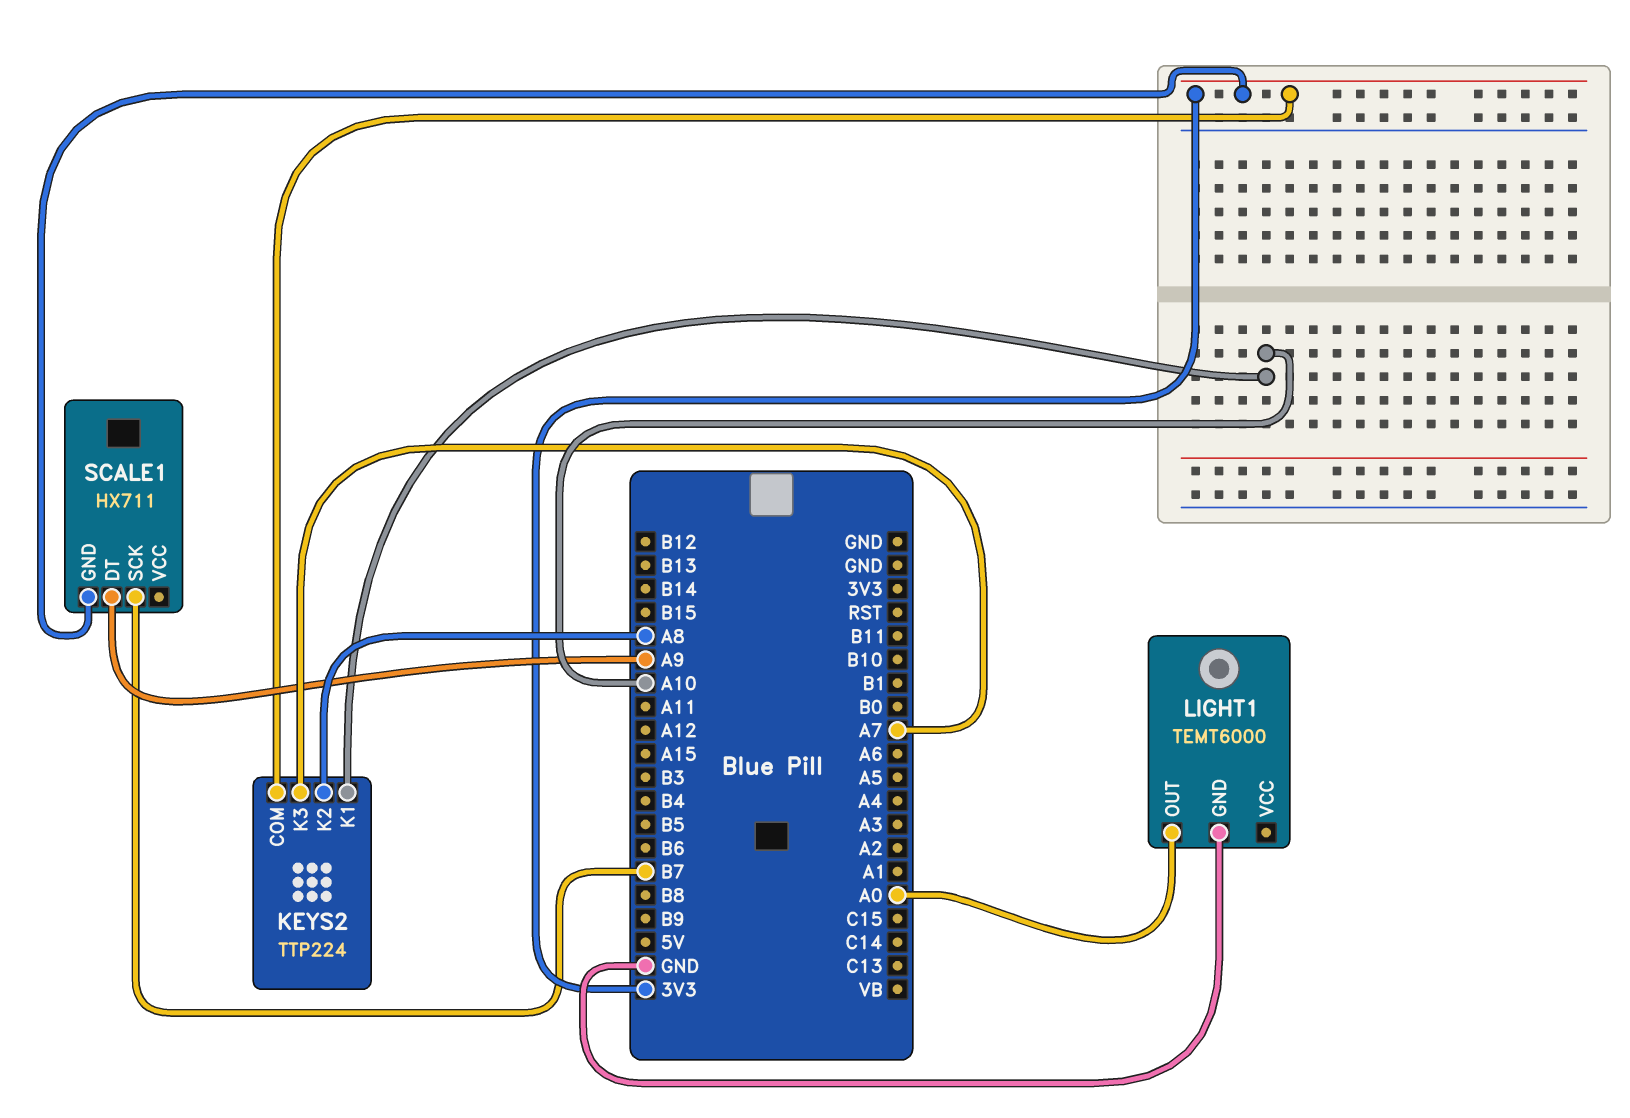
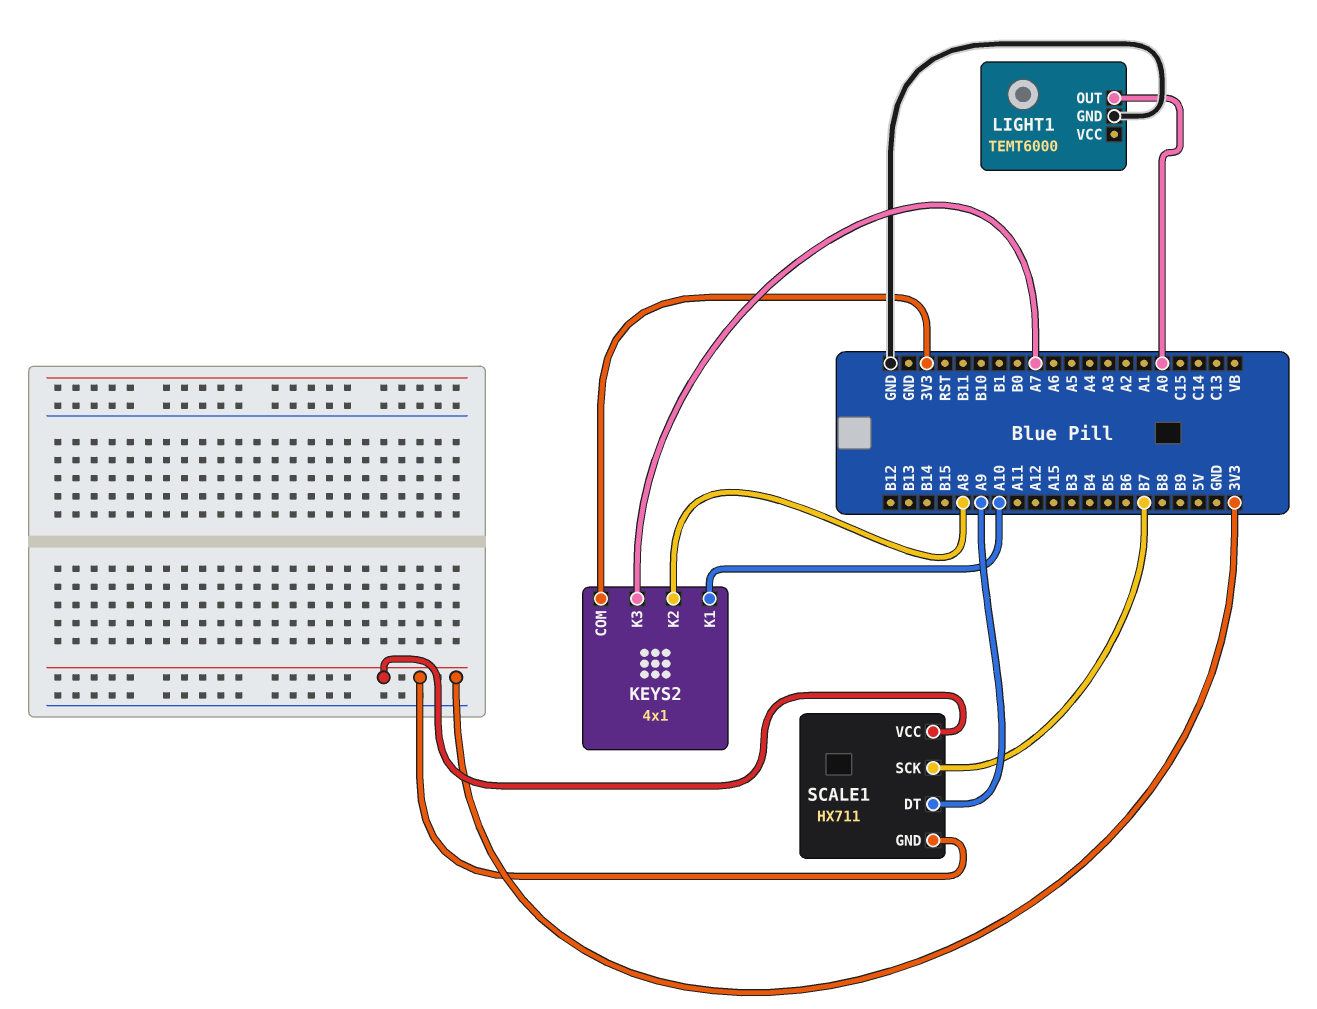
KEYS2: TTP224 -> 4x1
SCALE1 pin VCC: none -> 3V3

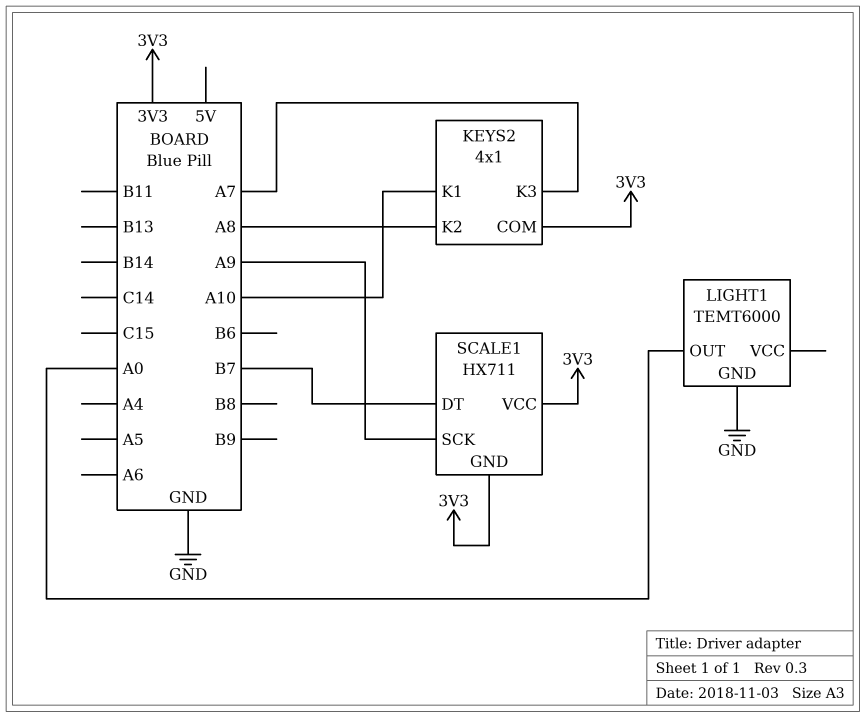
SCALE1 pin DT: A9 -> B7
SCALE1 pin SCK: B7 -> A9

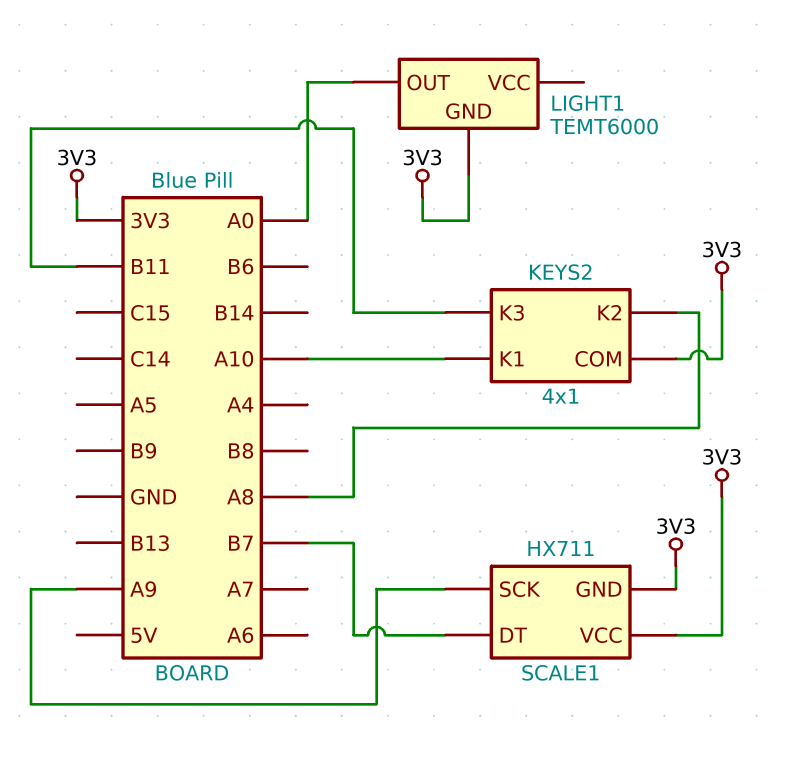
KEYS2 pin K3: A7 -> B11
LIGHT1 pin GND: GND -> 3V3

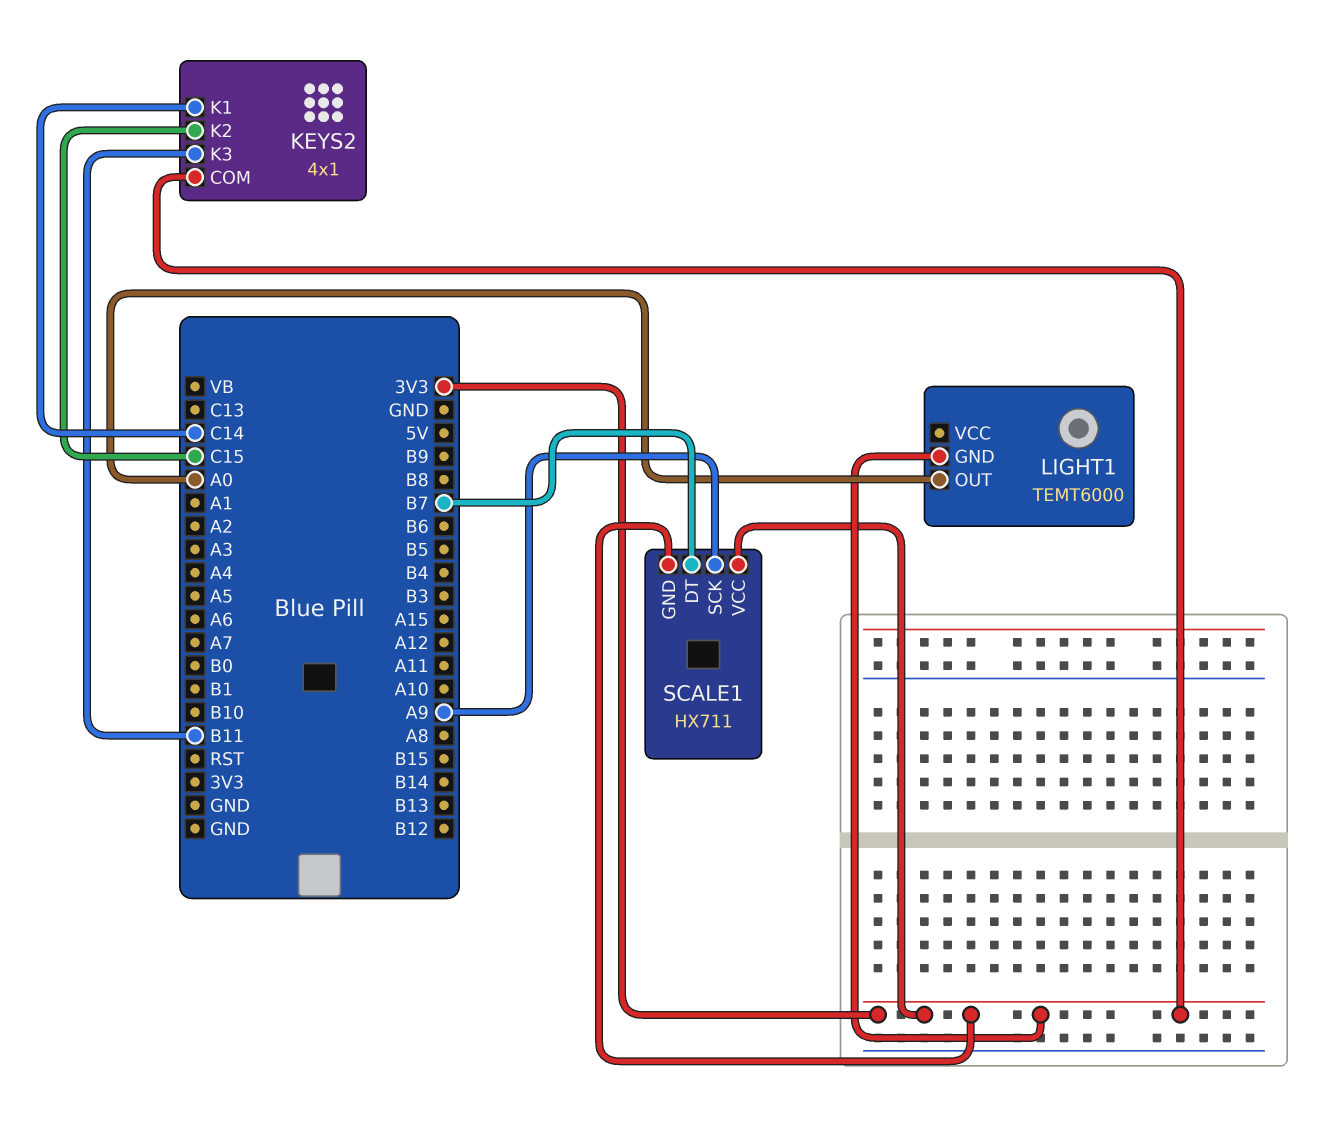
KEYS2 pin K1: A10 -> C14
KEYS2 pin K2: A8 -> C15

